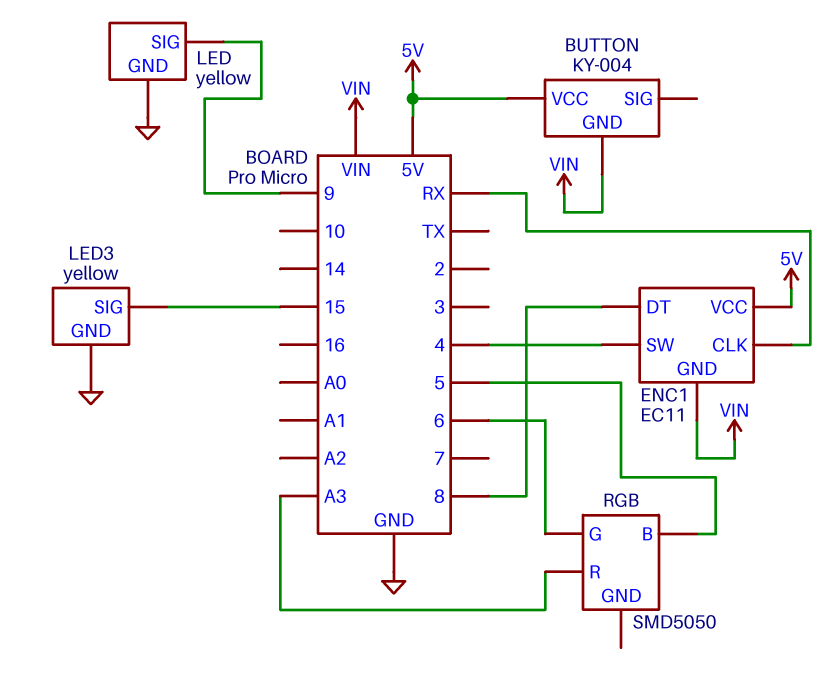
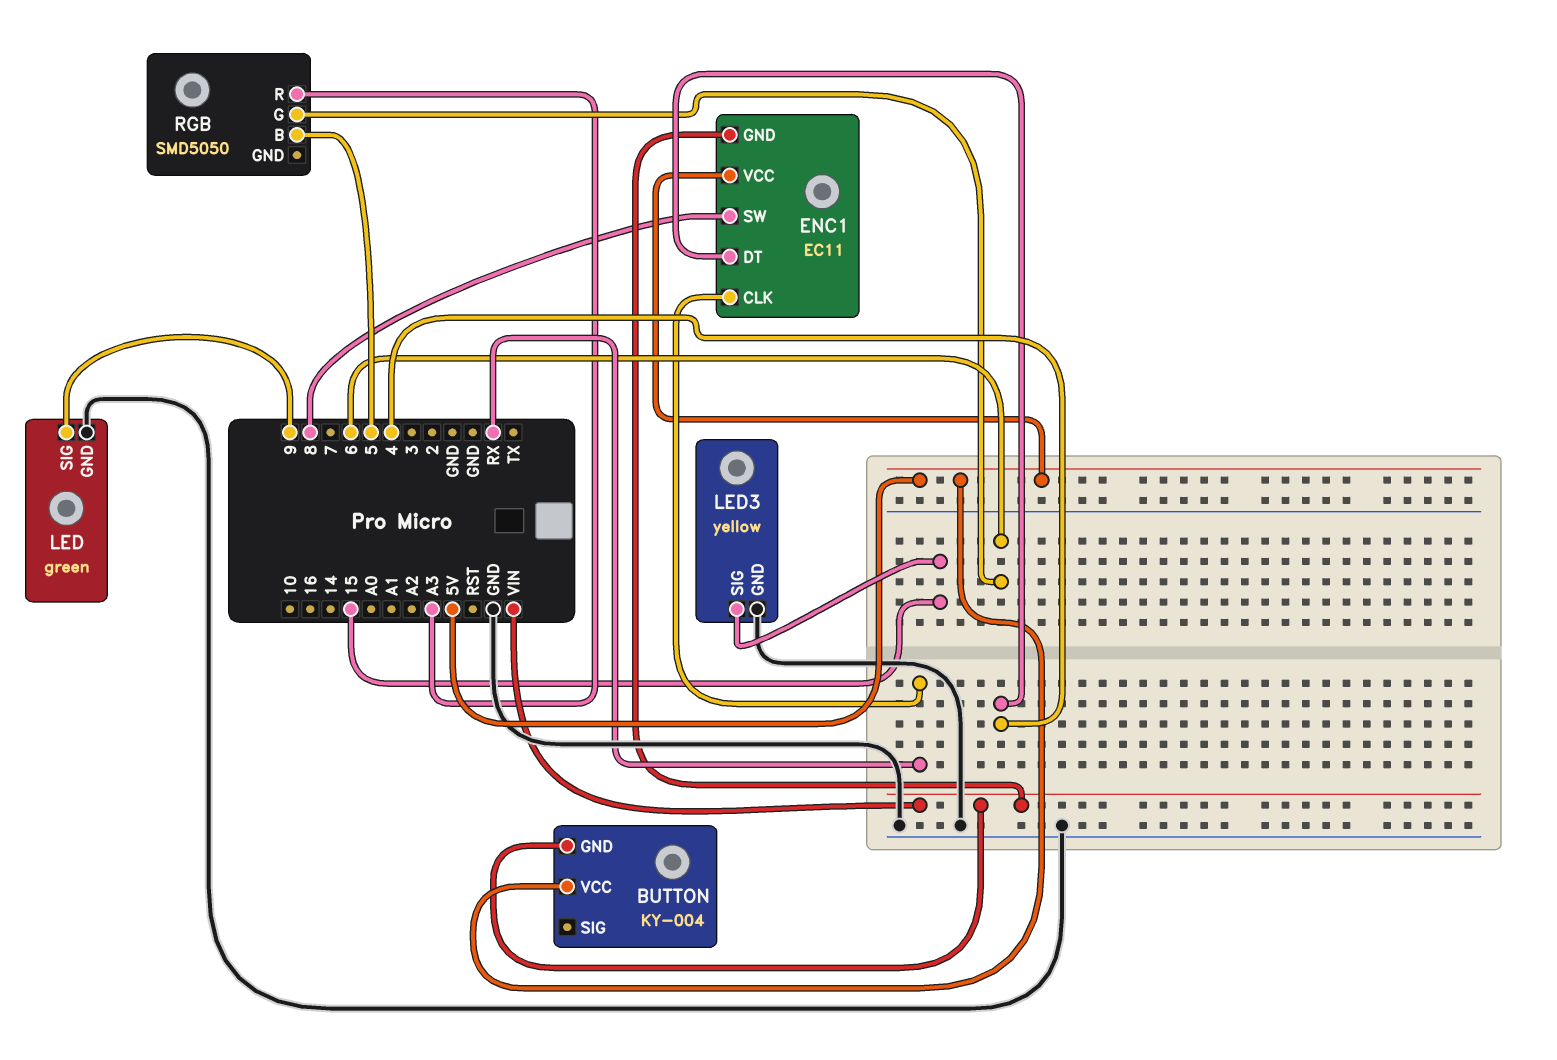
ENC1 pin DT: 8 -> 4
ENC1 pin SW: 4 -> 8
LED: yellow -> green

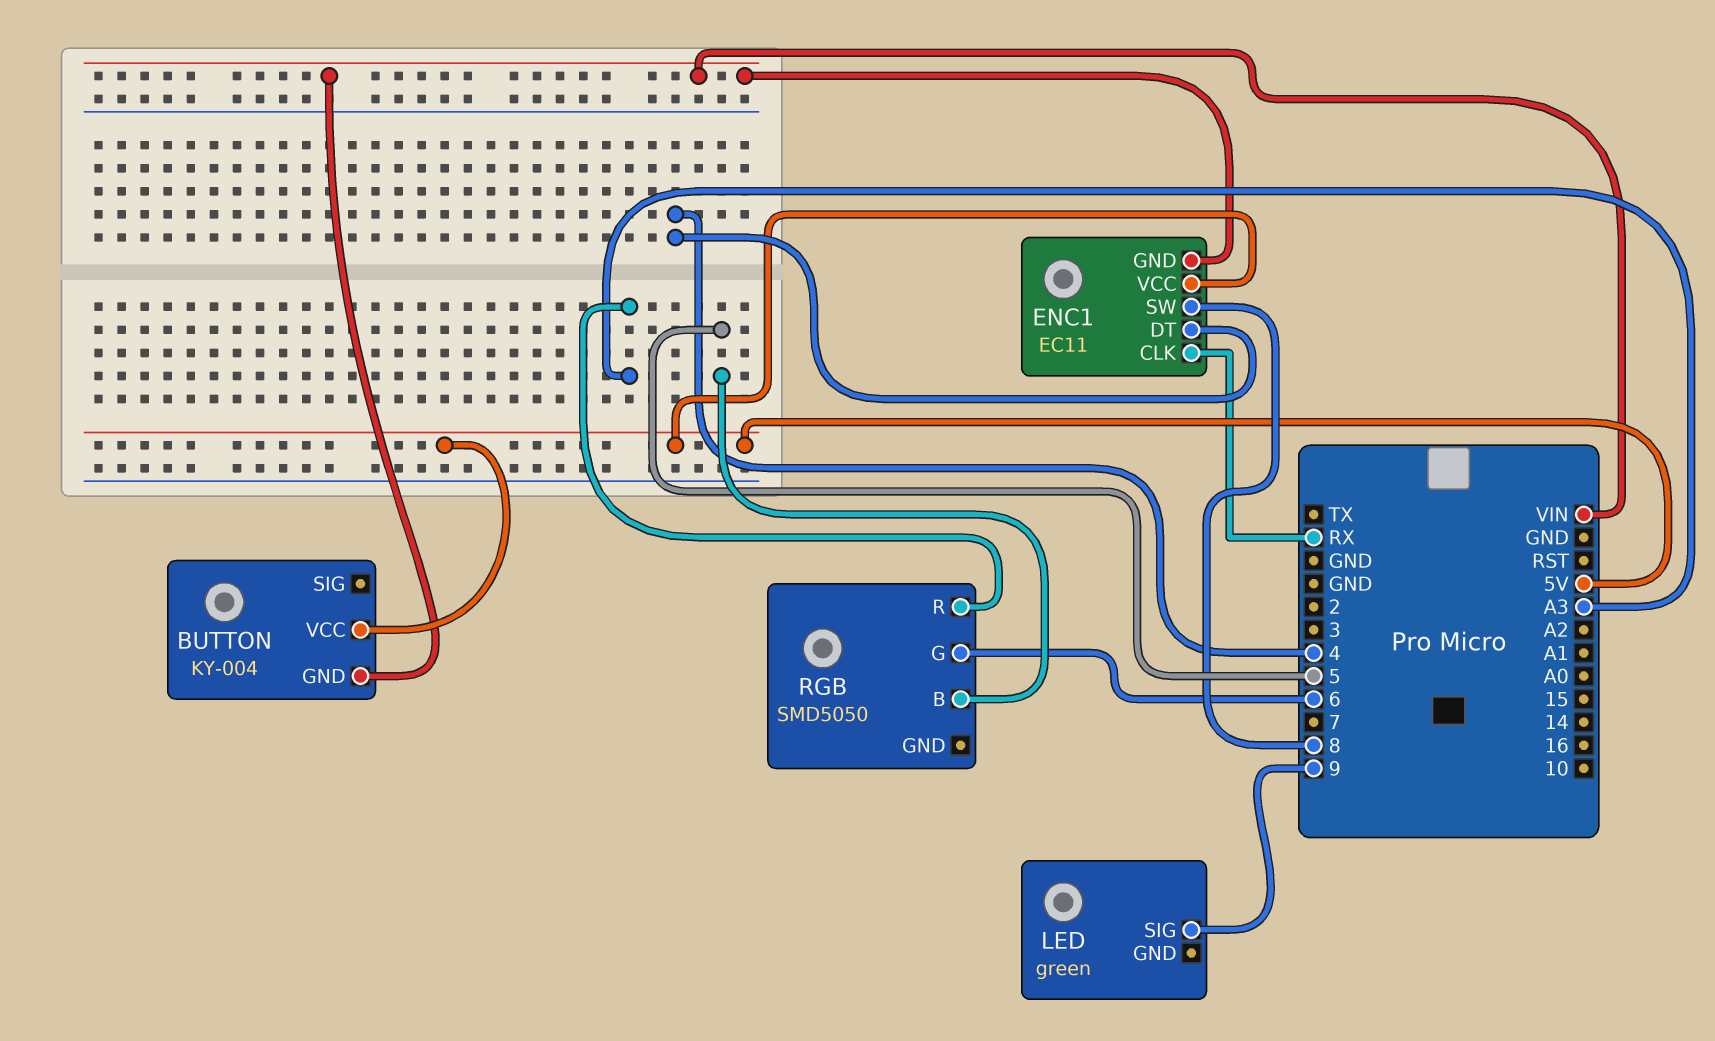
LED pin GND: GND -> none
LED3: yellow -> none
LED3 pin GND: GND -> none
LED3 pin SIG: 15 -> none

